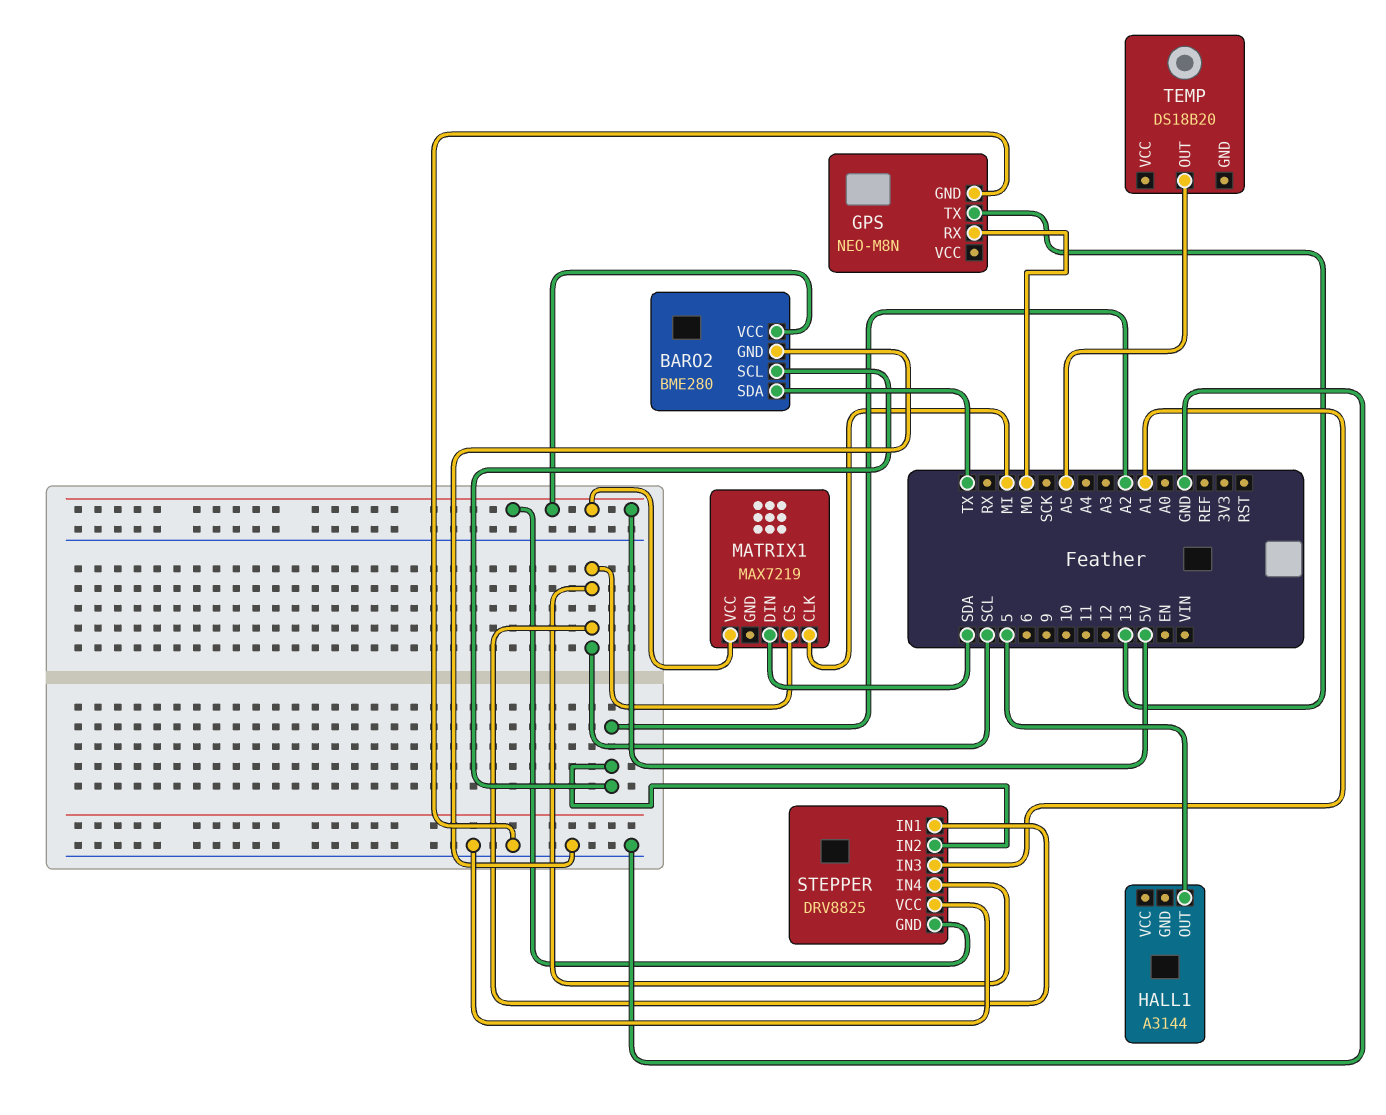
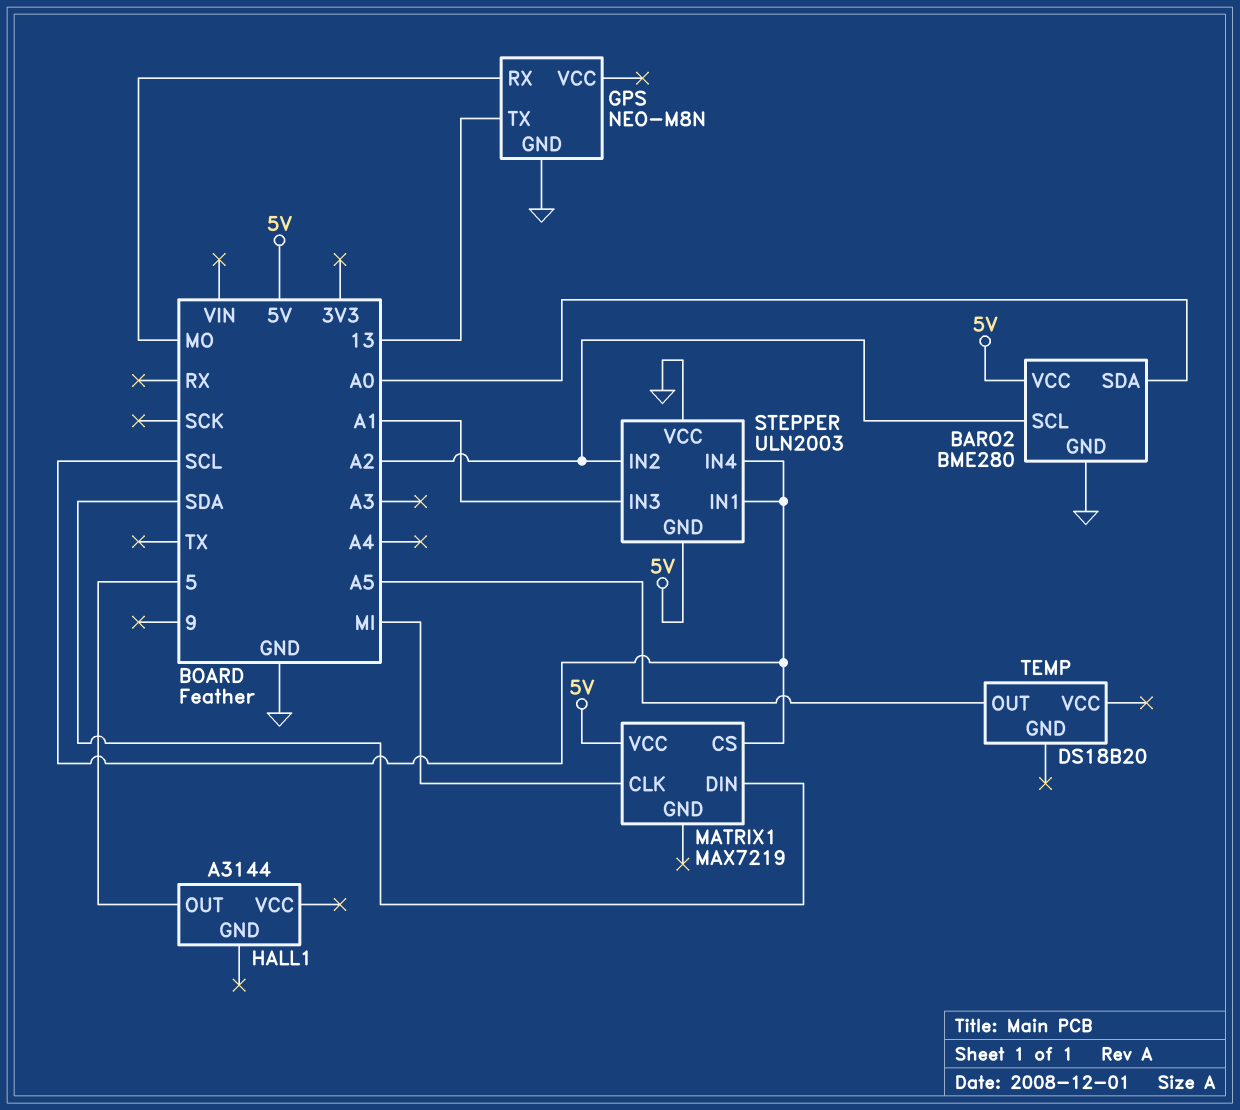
BARO2 pin SDA: TX -> A0
STEPPER: DRV8825 -> ULN2003

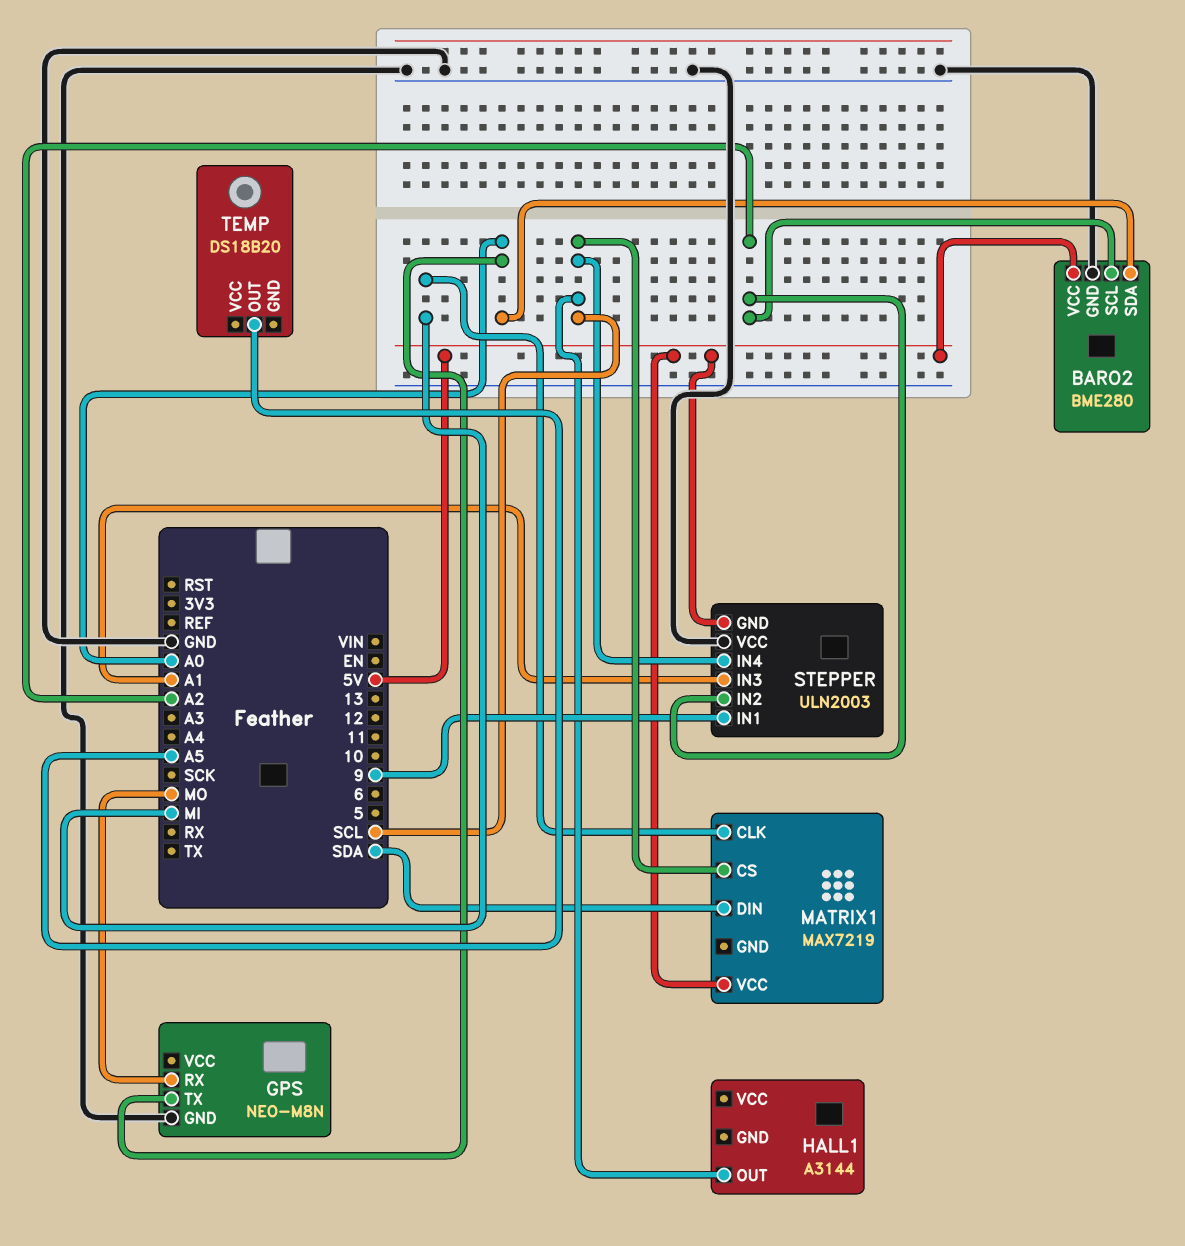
GPS pin TX: 13 -> A0
HALL1 pin OUT: 5 -> SCL
STEPPER pin IN1: SCL -> 9

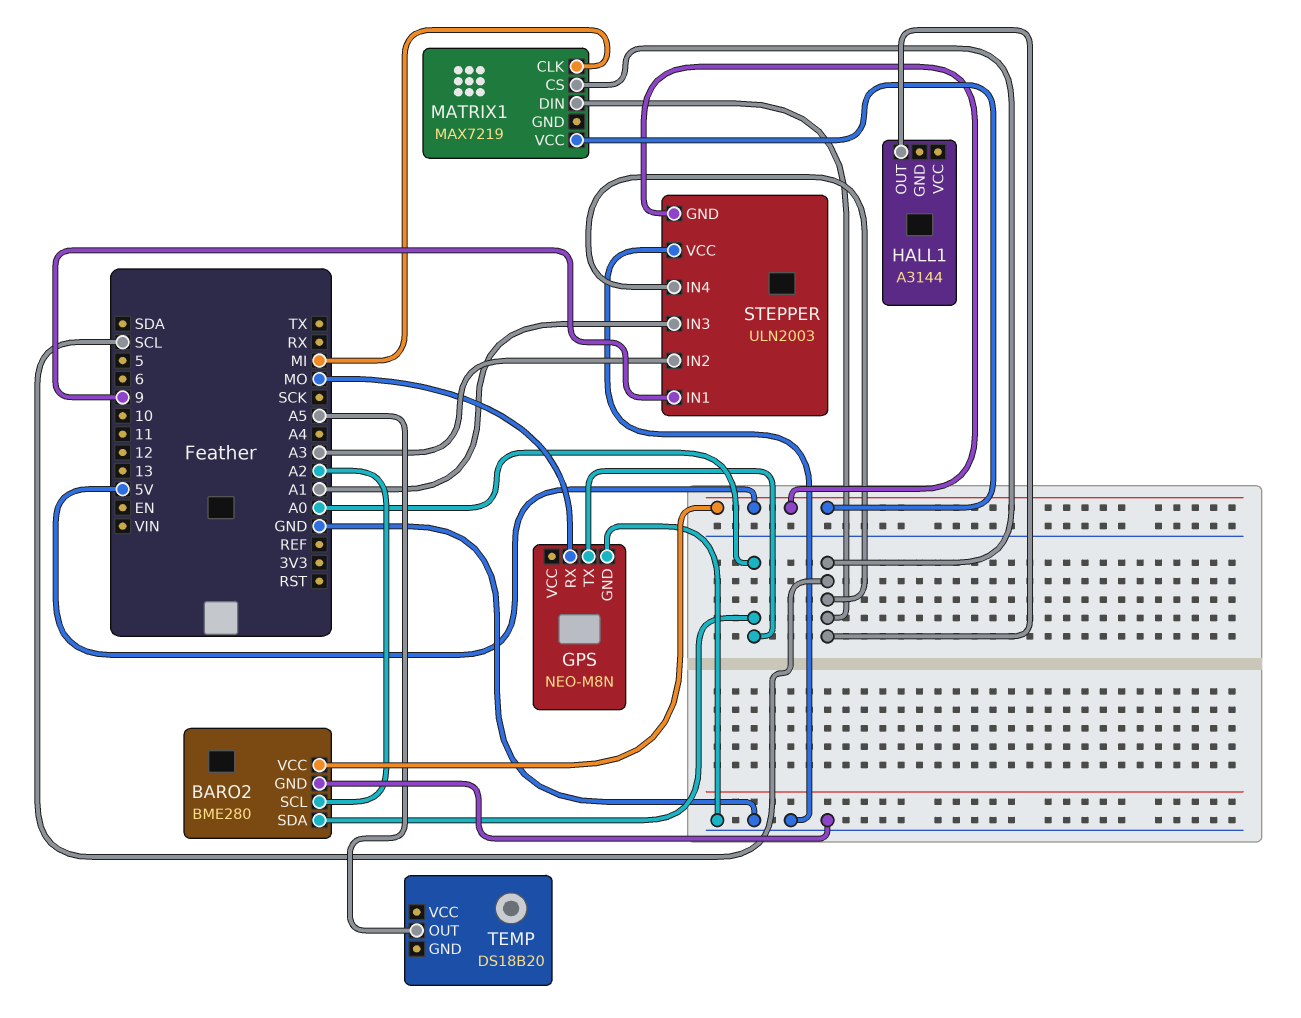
MATRIX1 pin DIN: SDA -> SCL
STEPPER pin IN2: A2 -> A3

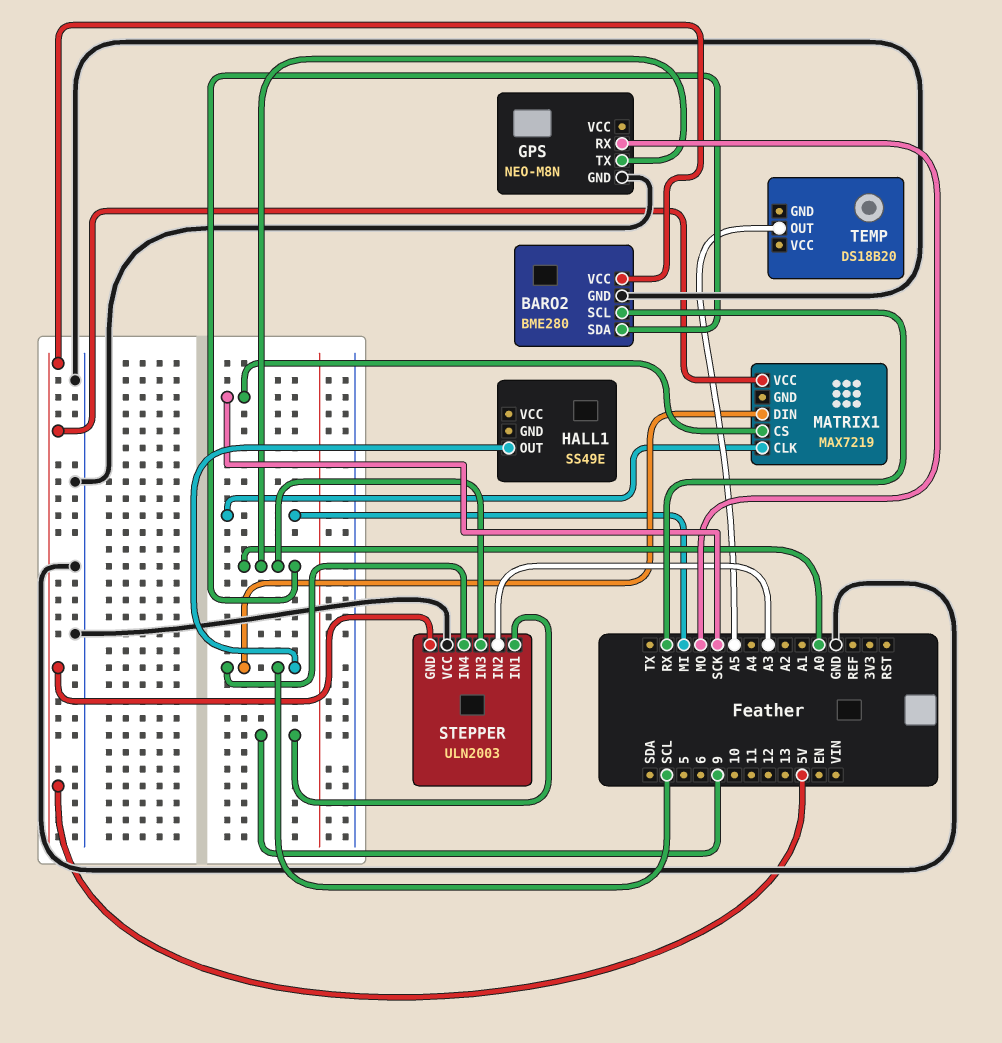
BARO2 pin SCL: A2 -> RX
HALL1: A3144 -> SS49E
MATRIX1 pin CS: SCL -> SCK
STEPPER pin IN3: A1 -> A0

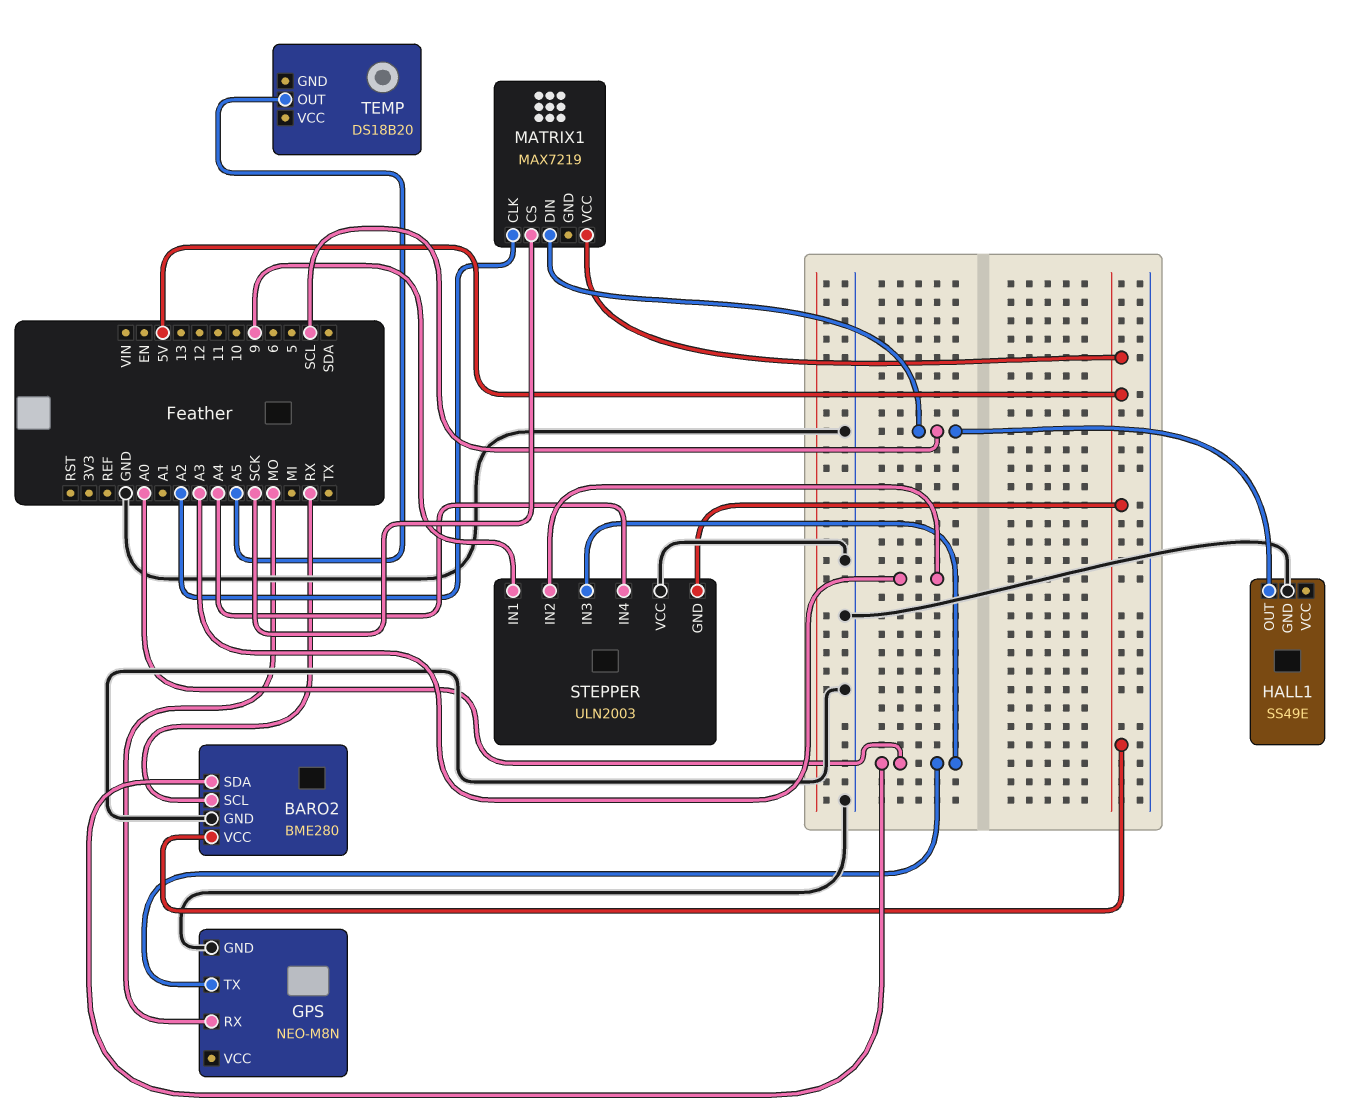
HALL1 pin GND: none -> GND
MATRIX1 pin CLK: MI -> A2
STEPPER pin IN4: SCL -> A4

